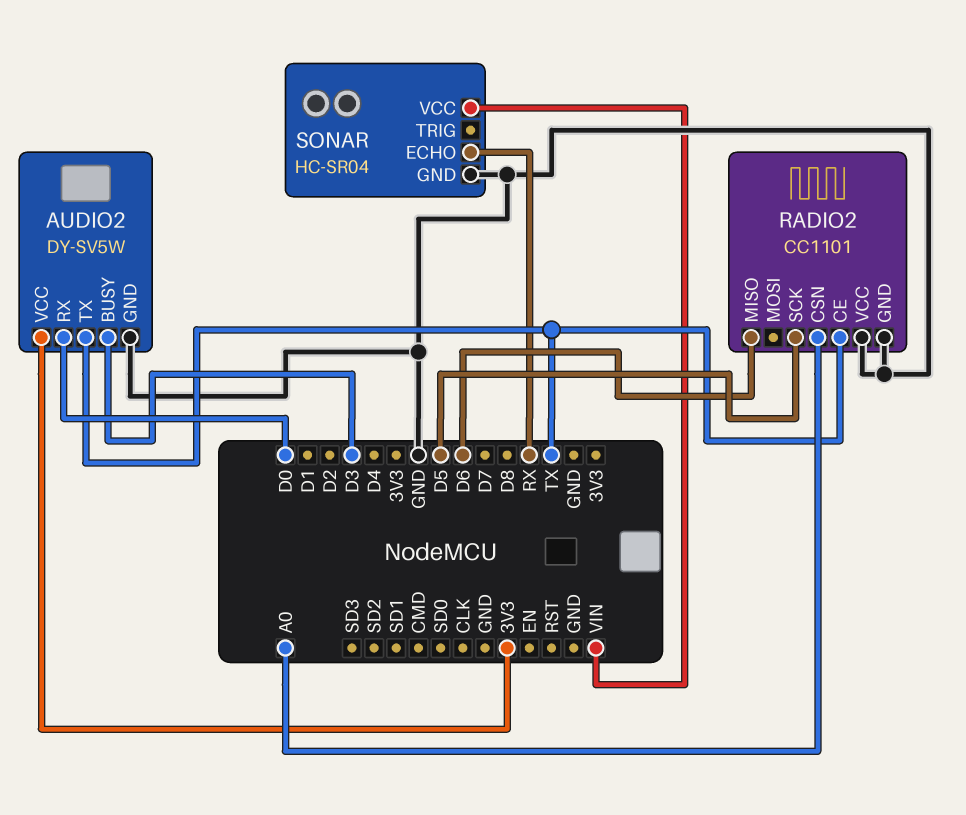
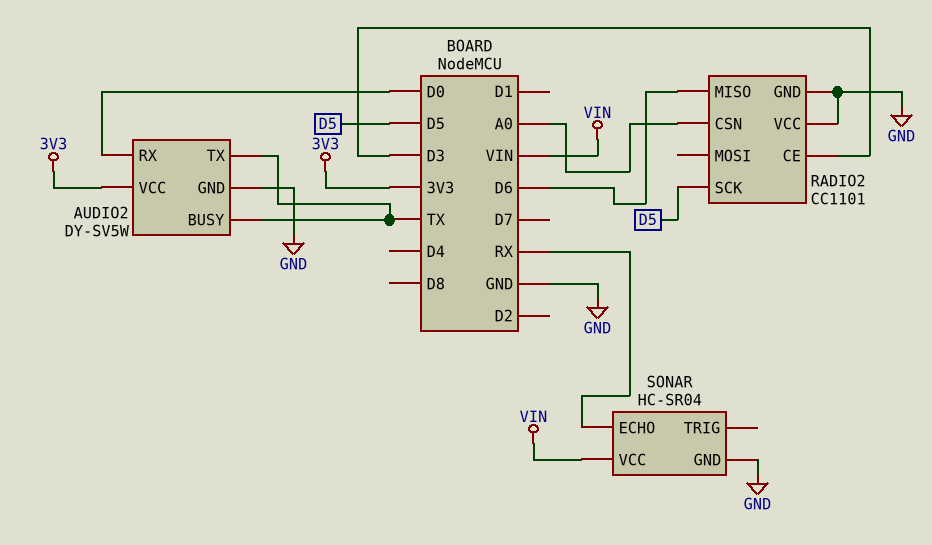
AUDIO2 pin BUSY: D3 -> TX
RADIO2 pin CE: TX -> D3

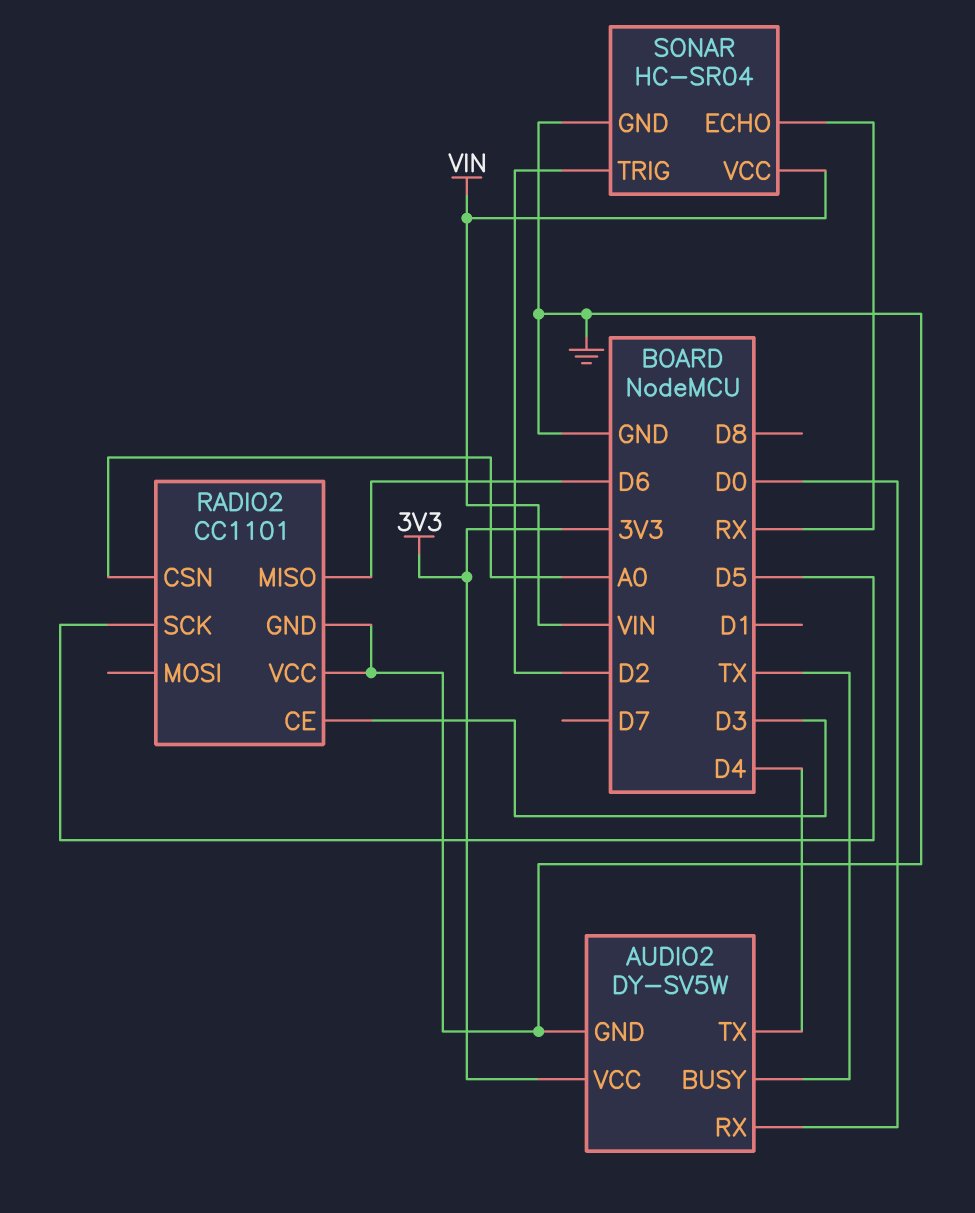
AUDIO2 pin TX: TX -> D4
SONAR pin TRIG: none -> D2

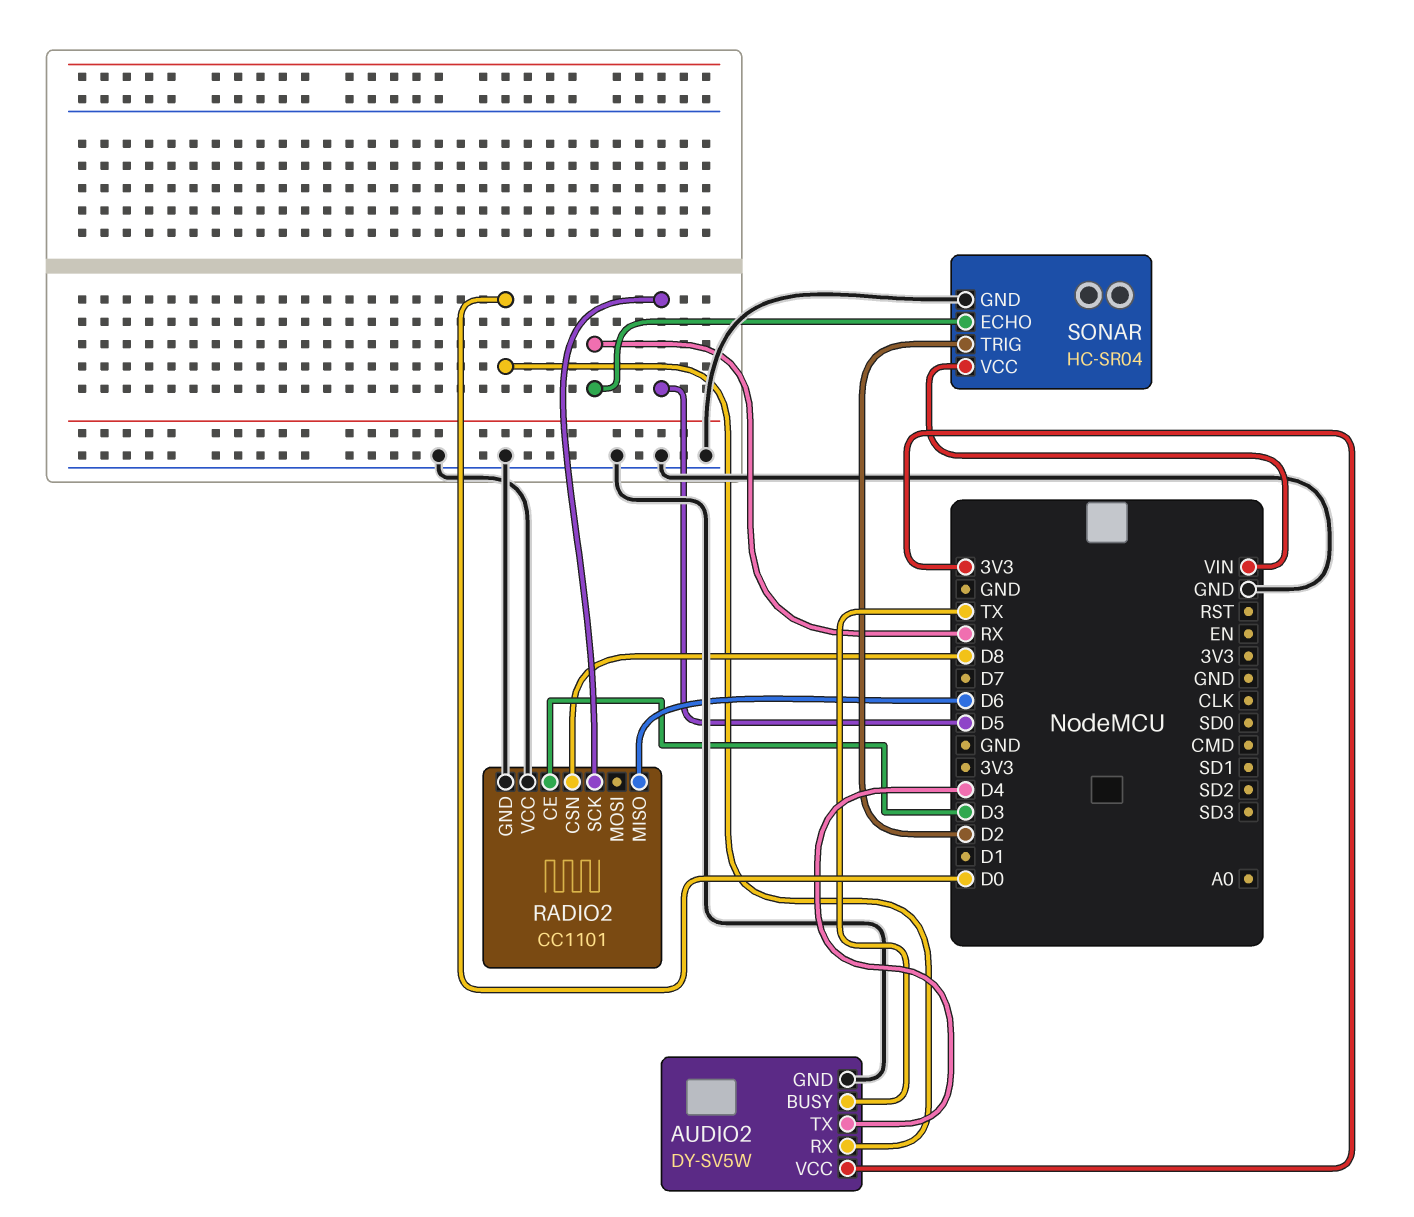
RADIO2 pin CSN: A0 -> D8

